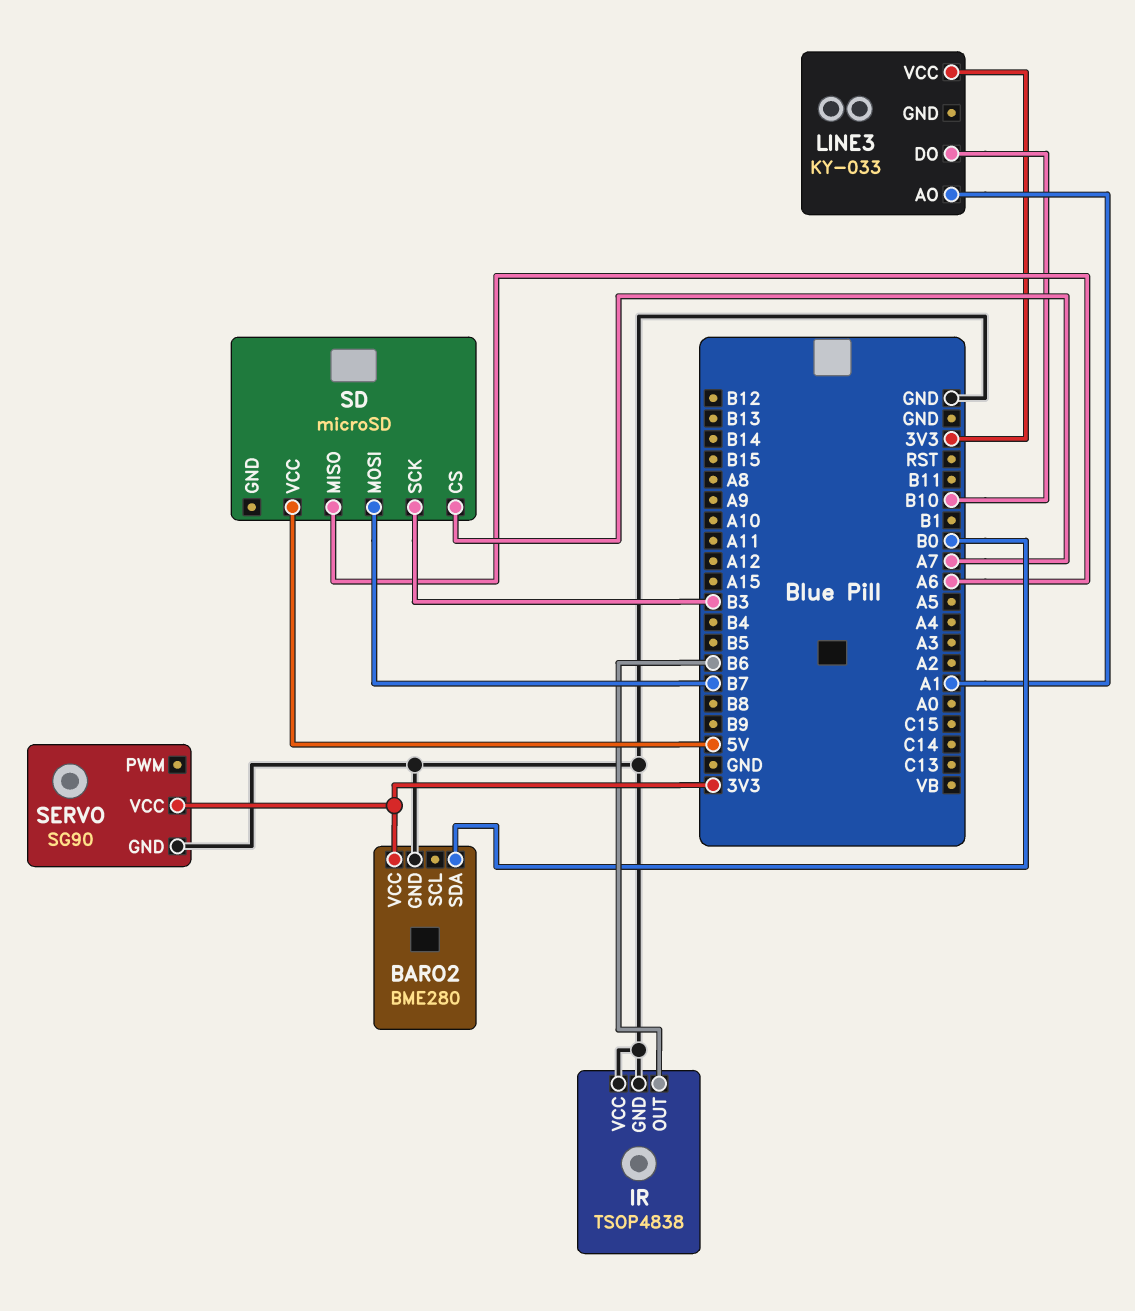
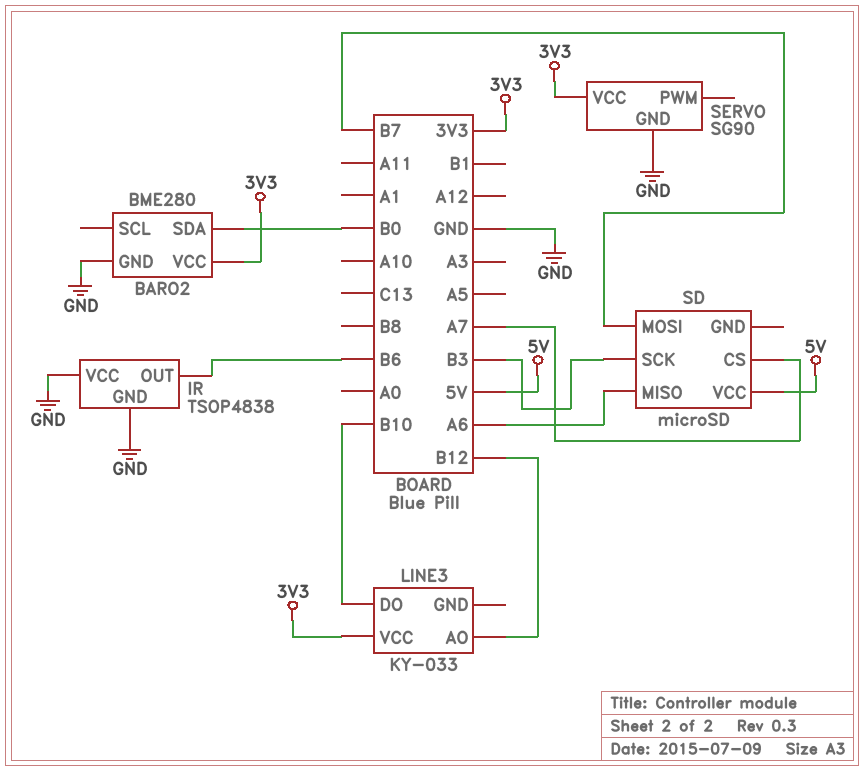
LINE3 pin AO: A1 -> B12

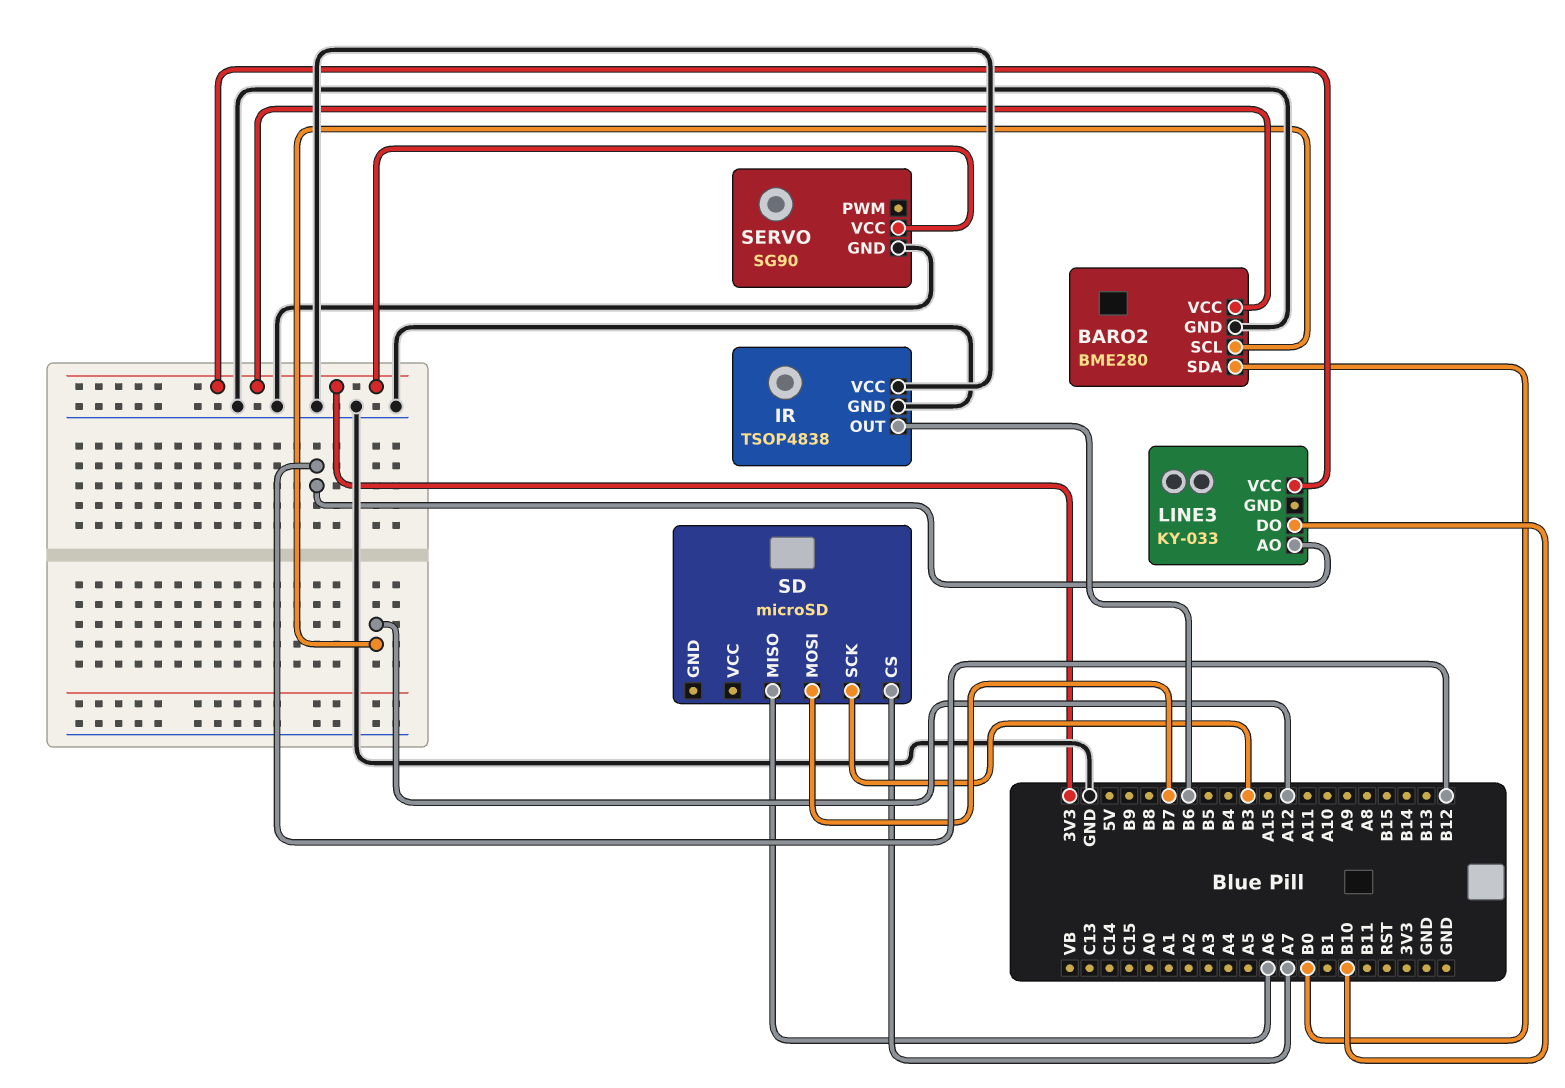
BARO2 pin SCL: none -> A12
SD pin VCC: 5V -> none

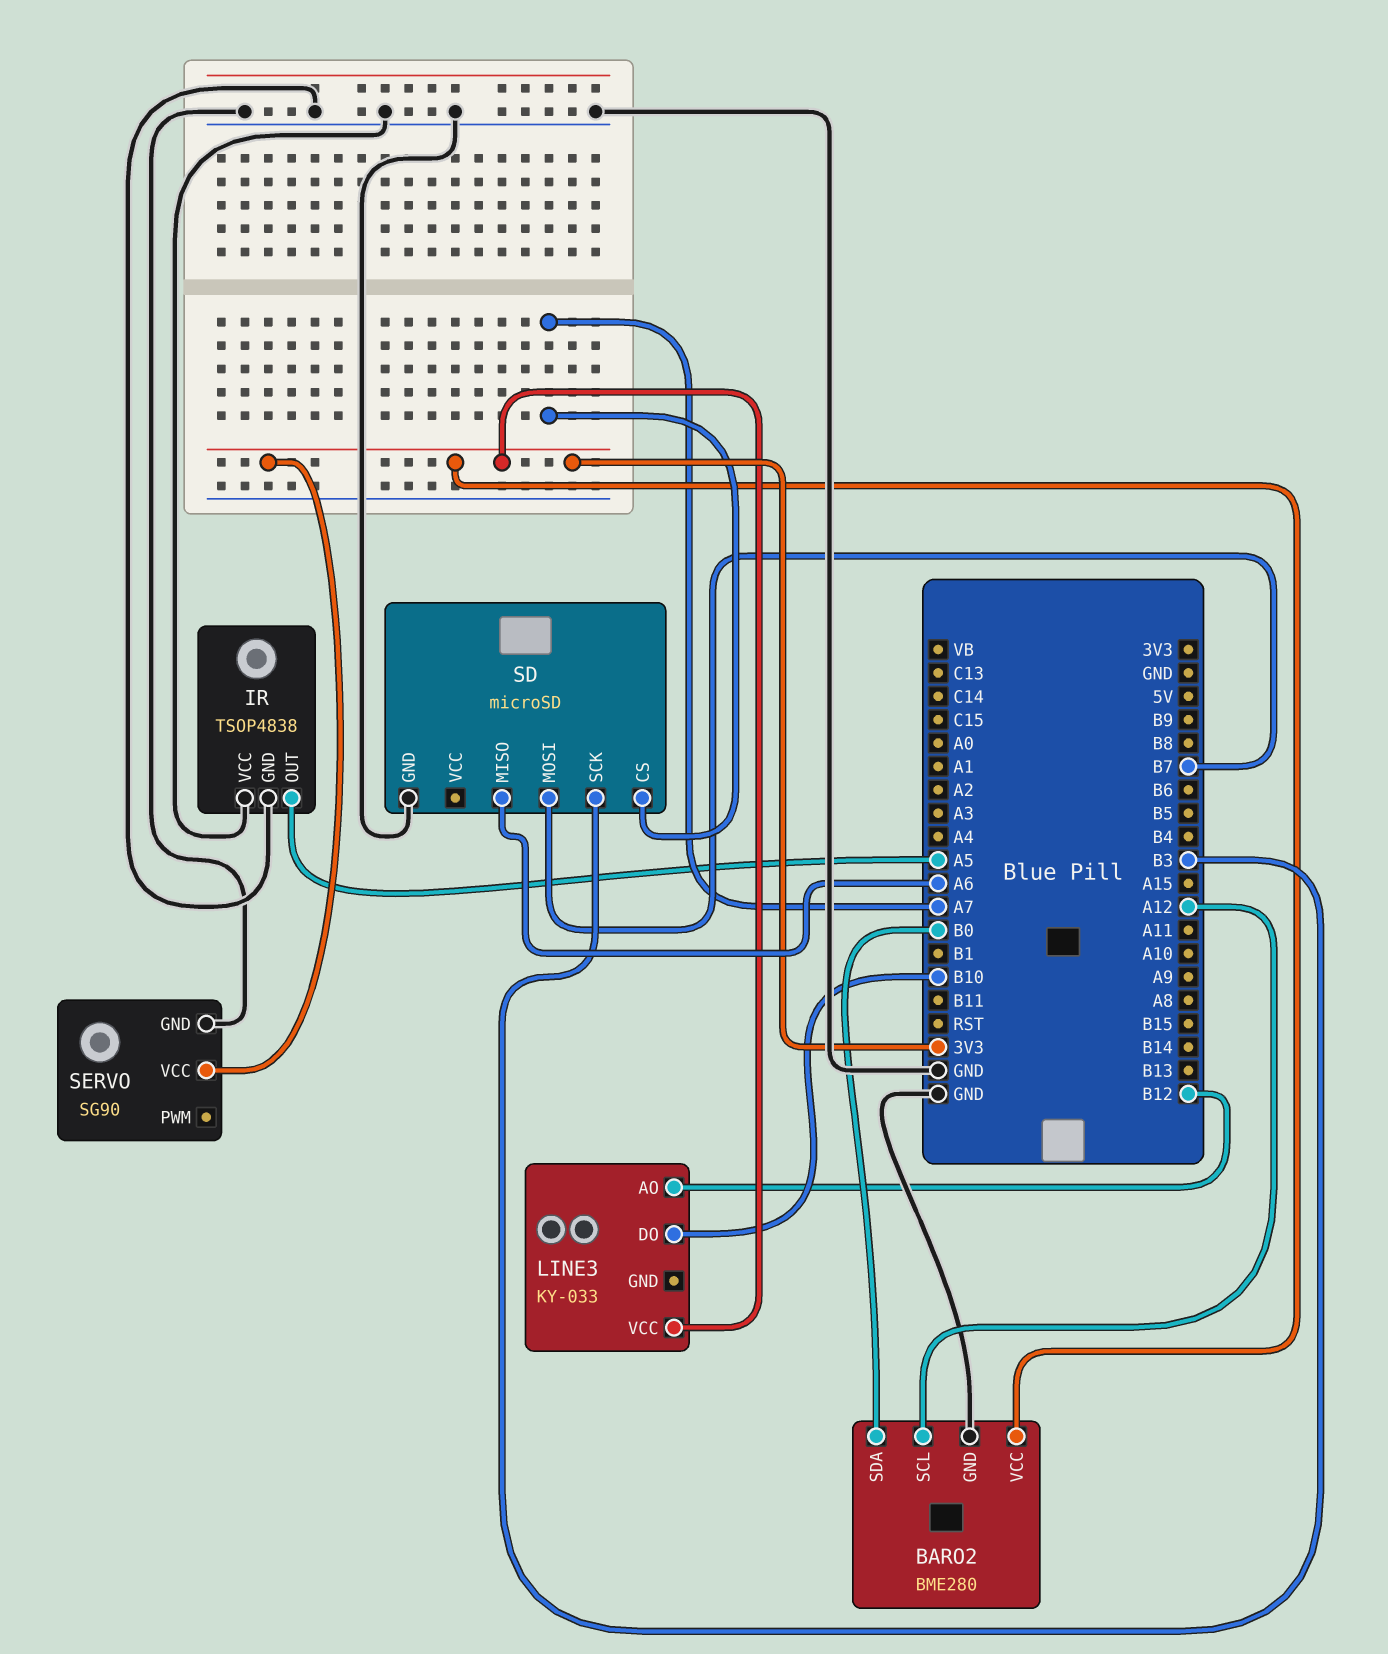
IR pin OUT: B6 -> A5
SD pin GND: none -> GND

